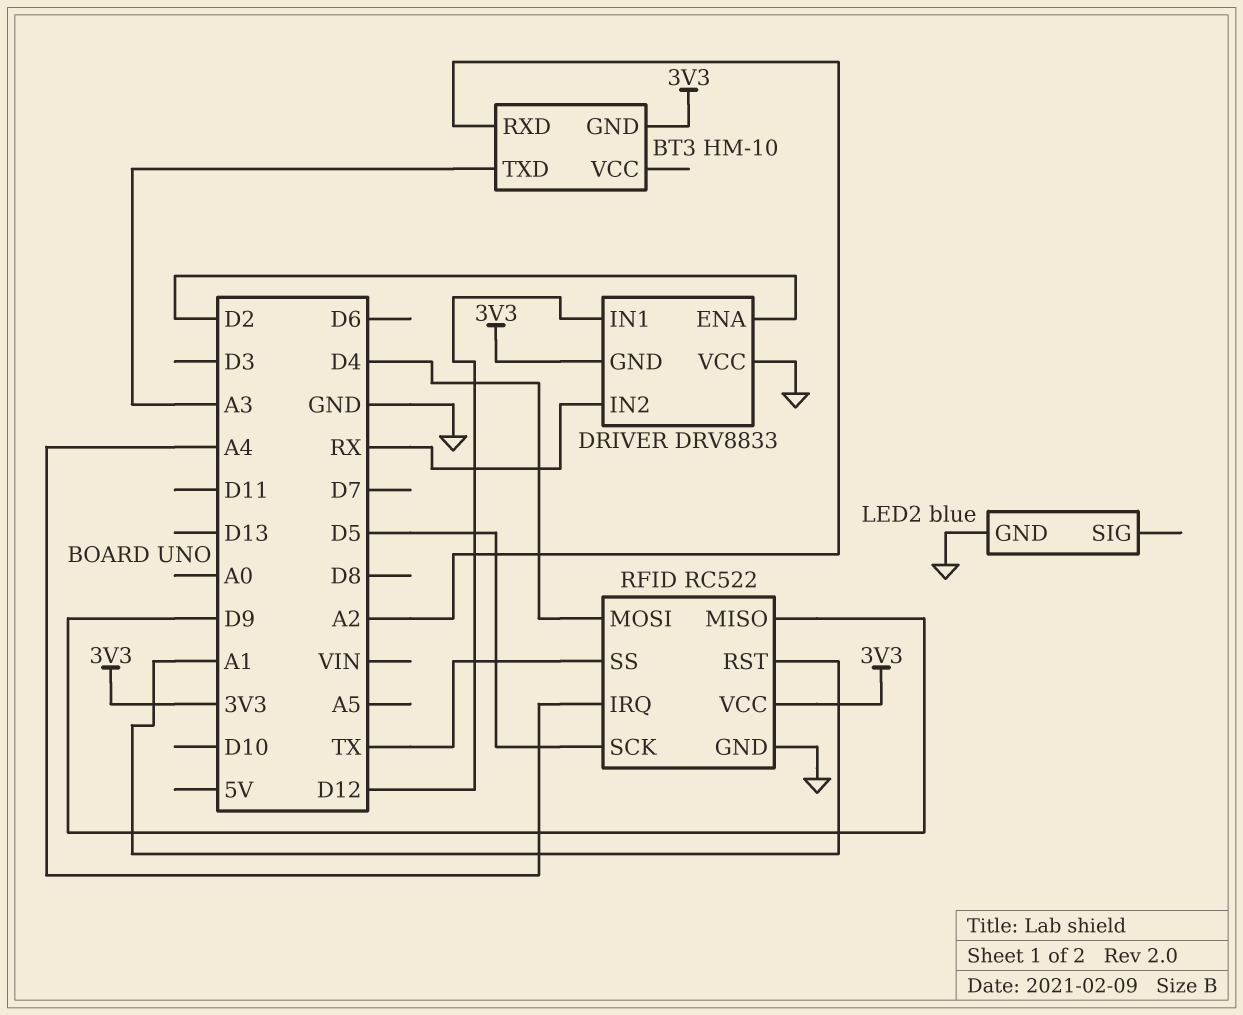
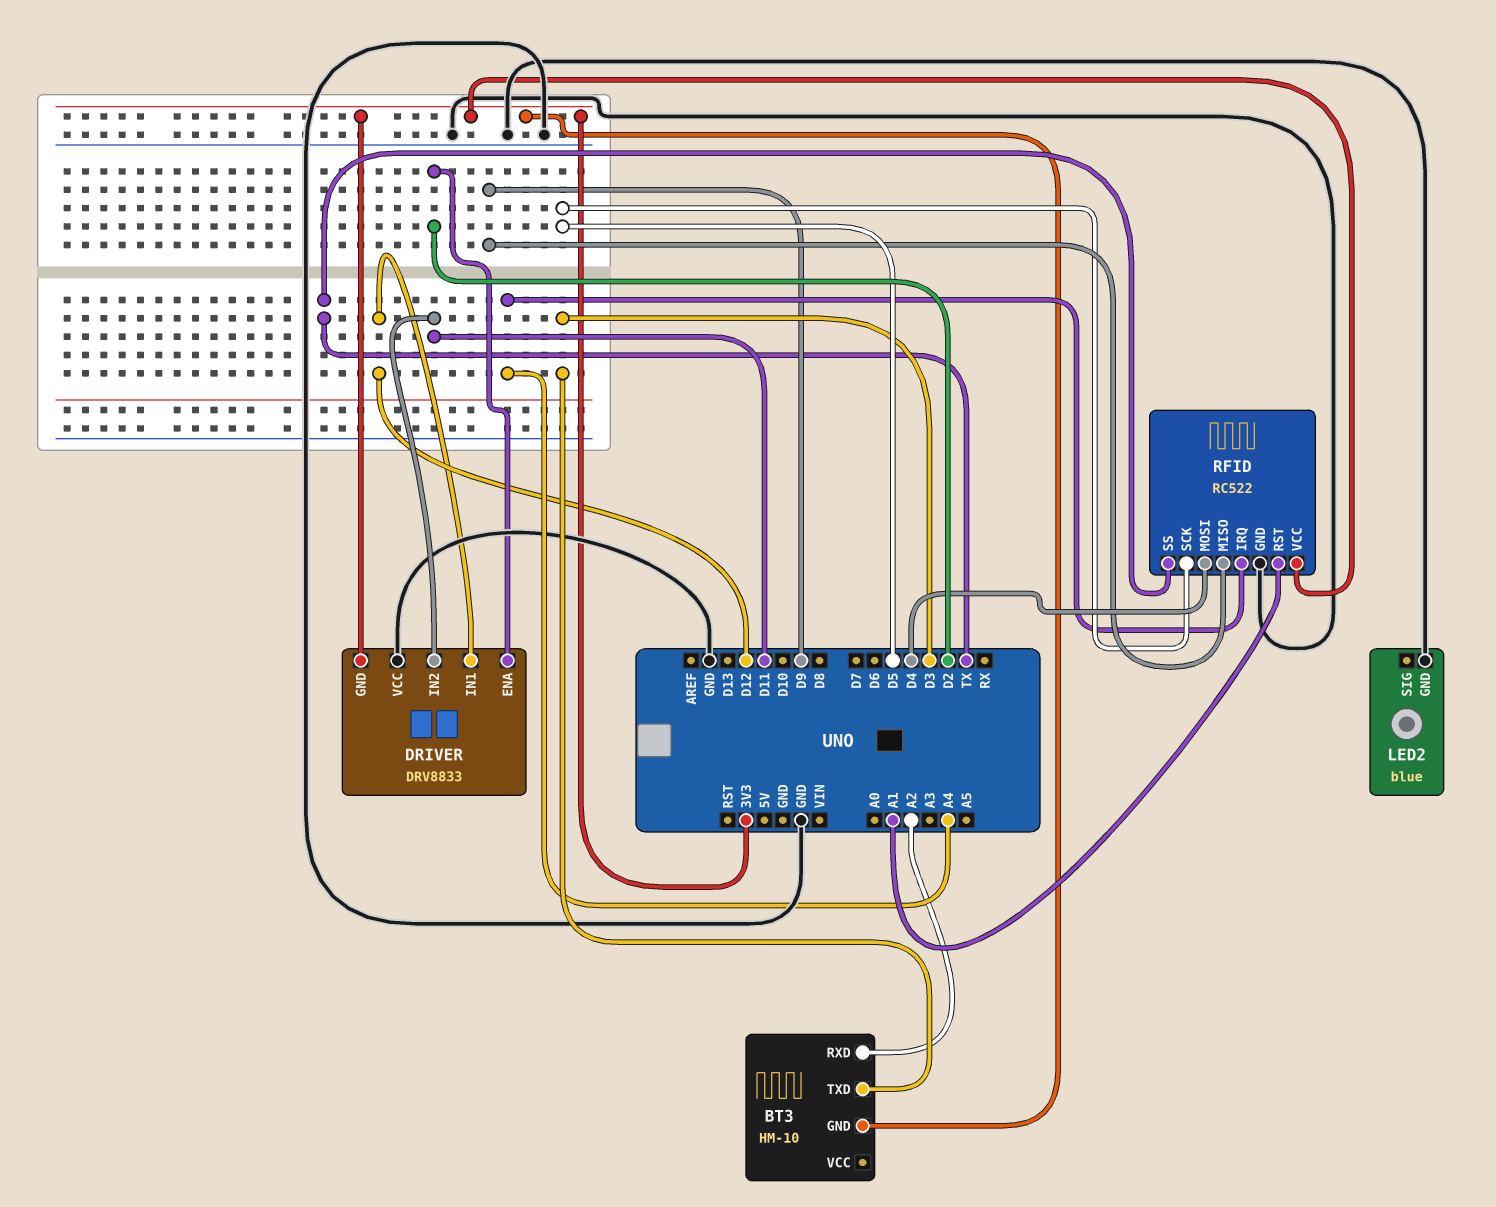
BT3 pin TXD: A3 -> D3
DRIVER pin IN2: RX -> D11

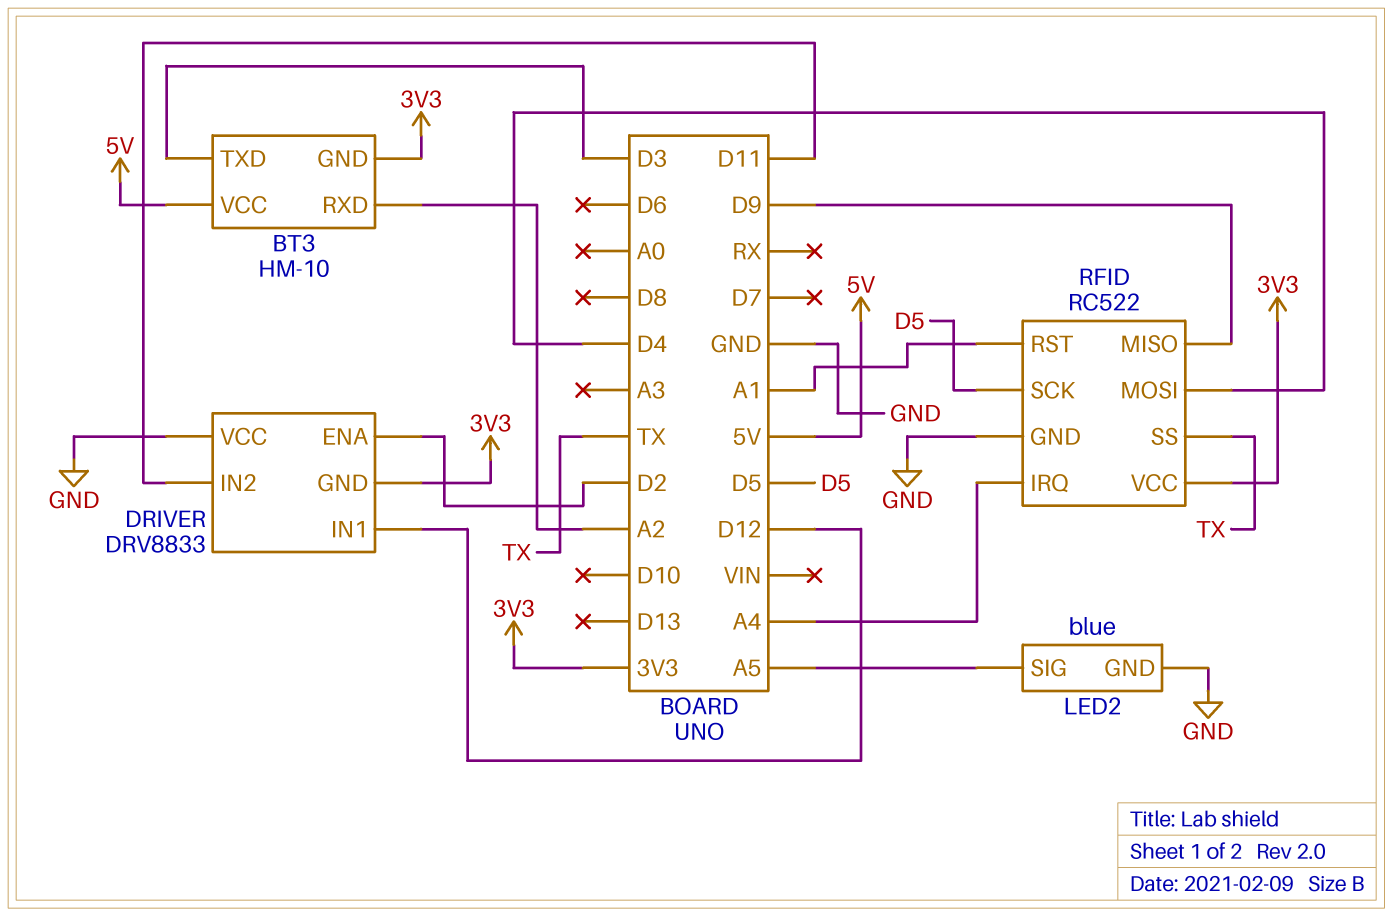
BT3 pin VCC: none -> 5V
LED2 pin SIG: none -> A5

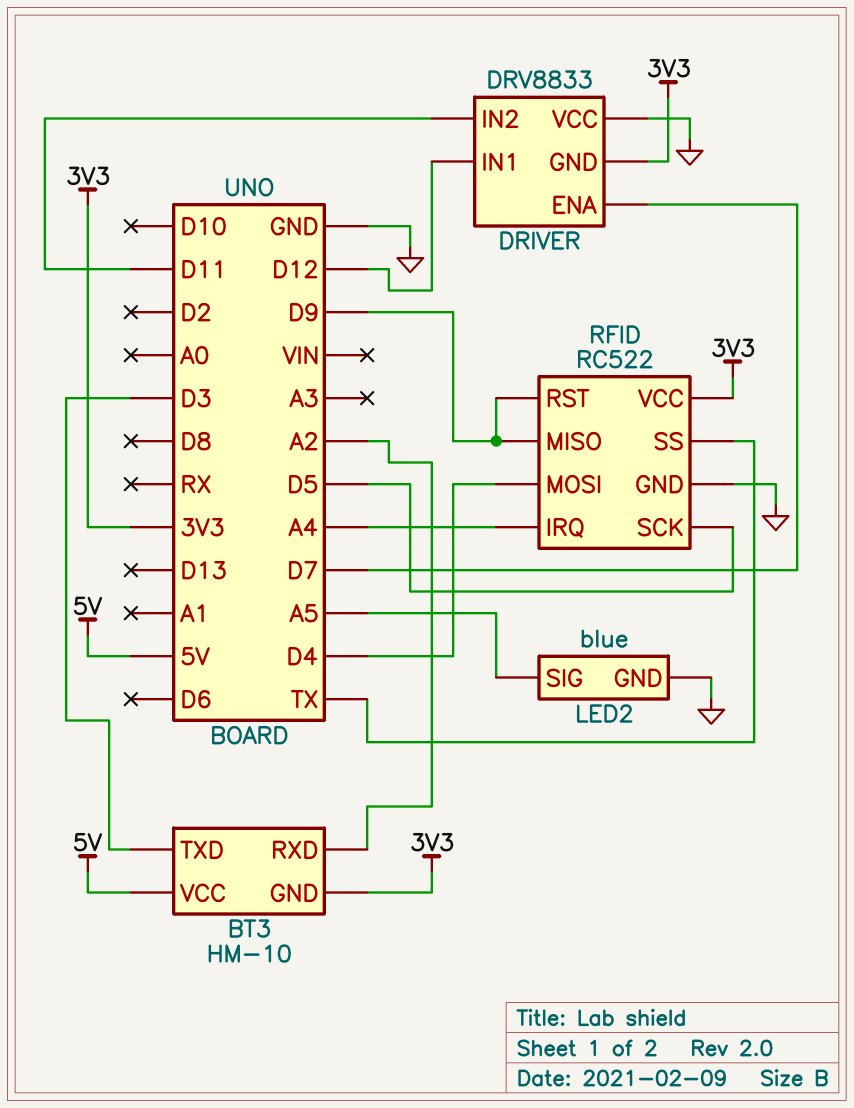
DRIVER pin ENA: D2 -> D7
RFID pin RST: A1 -> D9

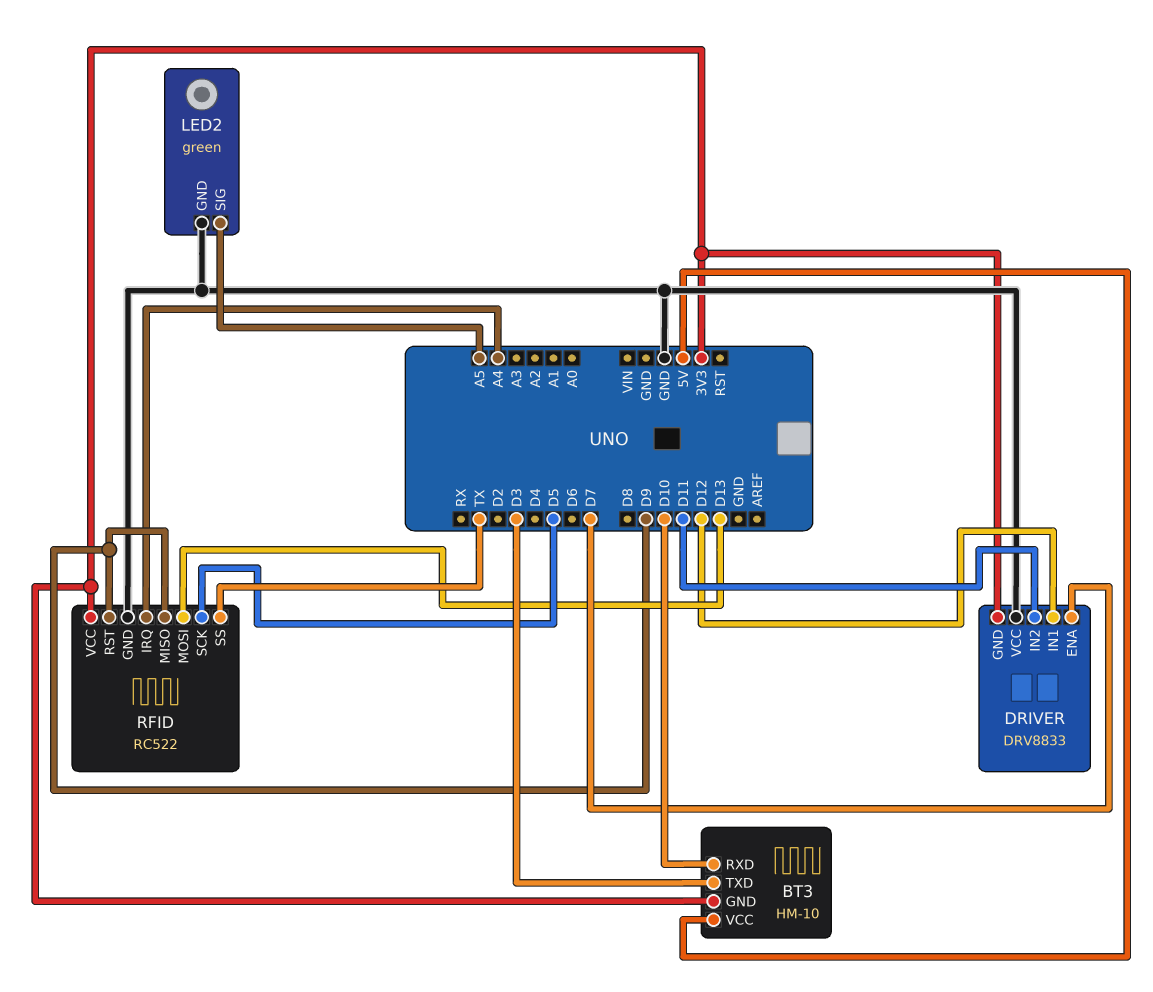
BT3 pin RXD: A2 -> D10
LED2: blue -> green
RFID pin MOSI: D4 -> D13

